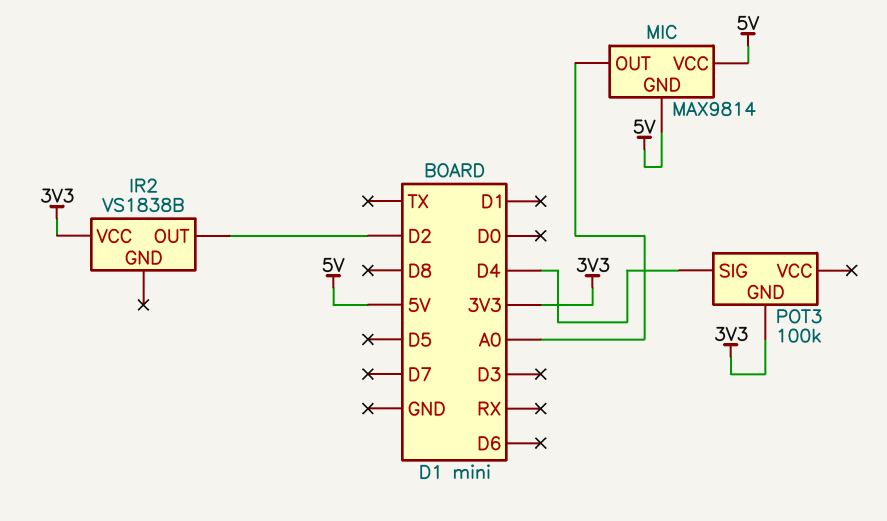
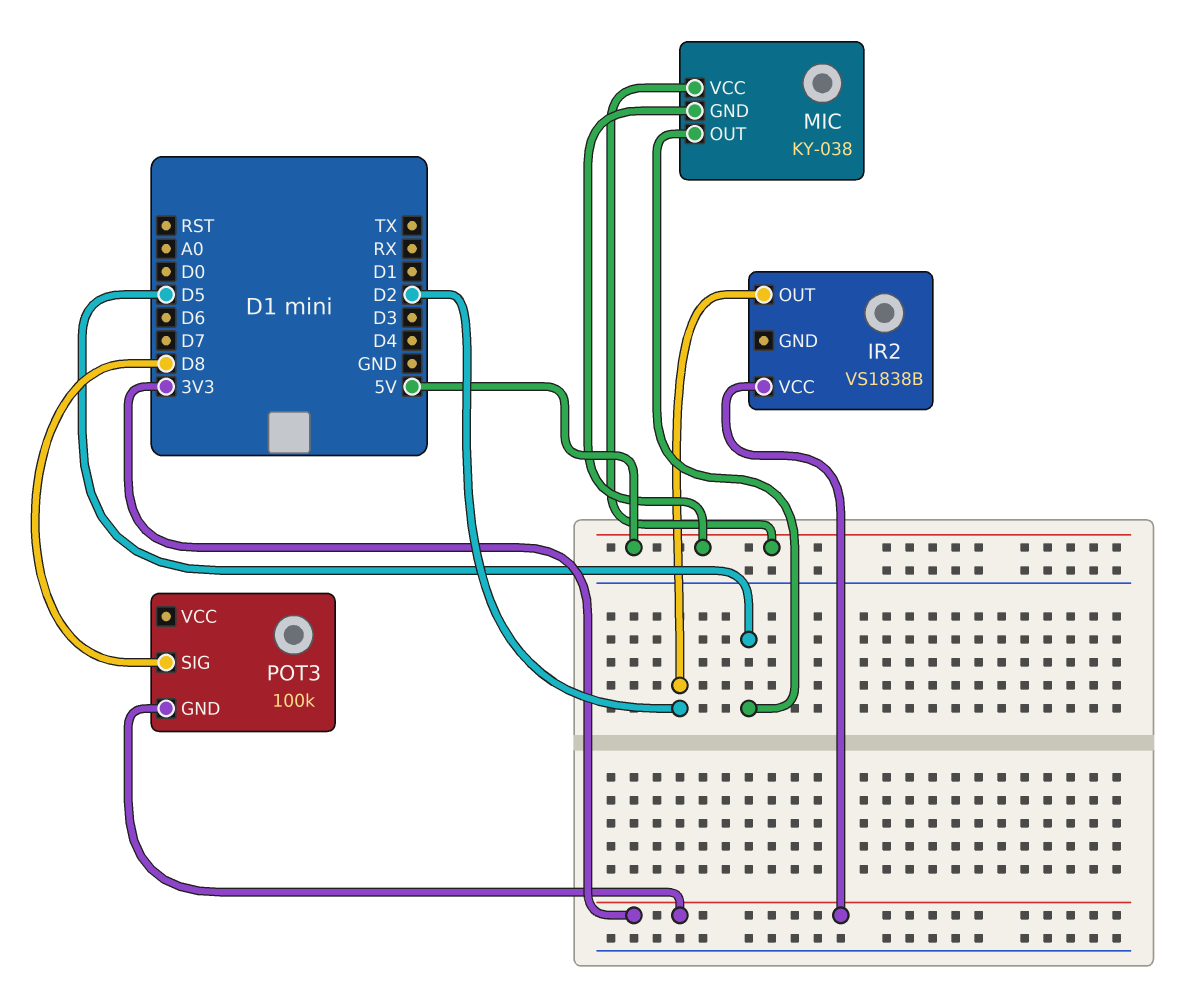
MIC: MAX9814 -> KY-038
MIC pin OUT: A0 -> D5
POT3 pin SIG: D4 -> D8

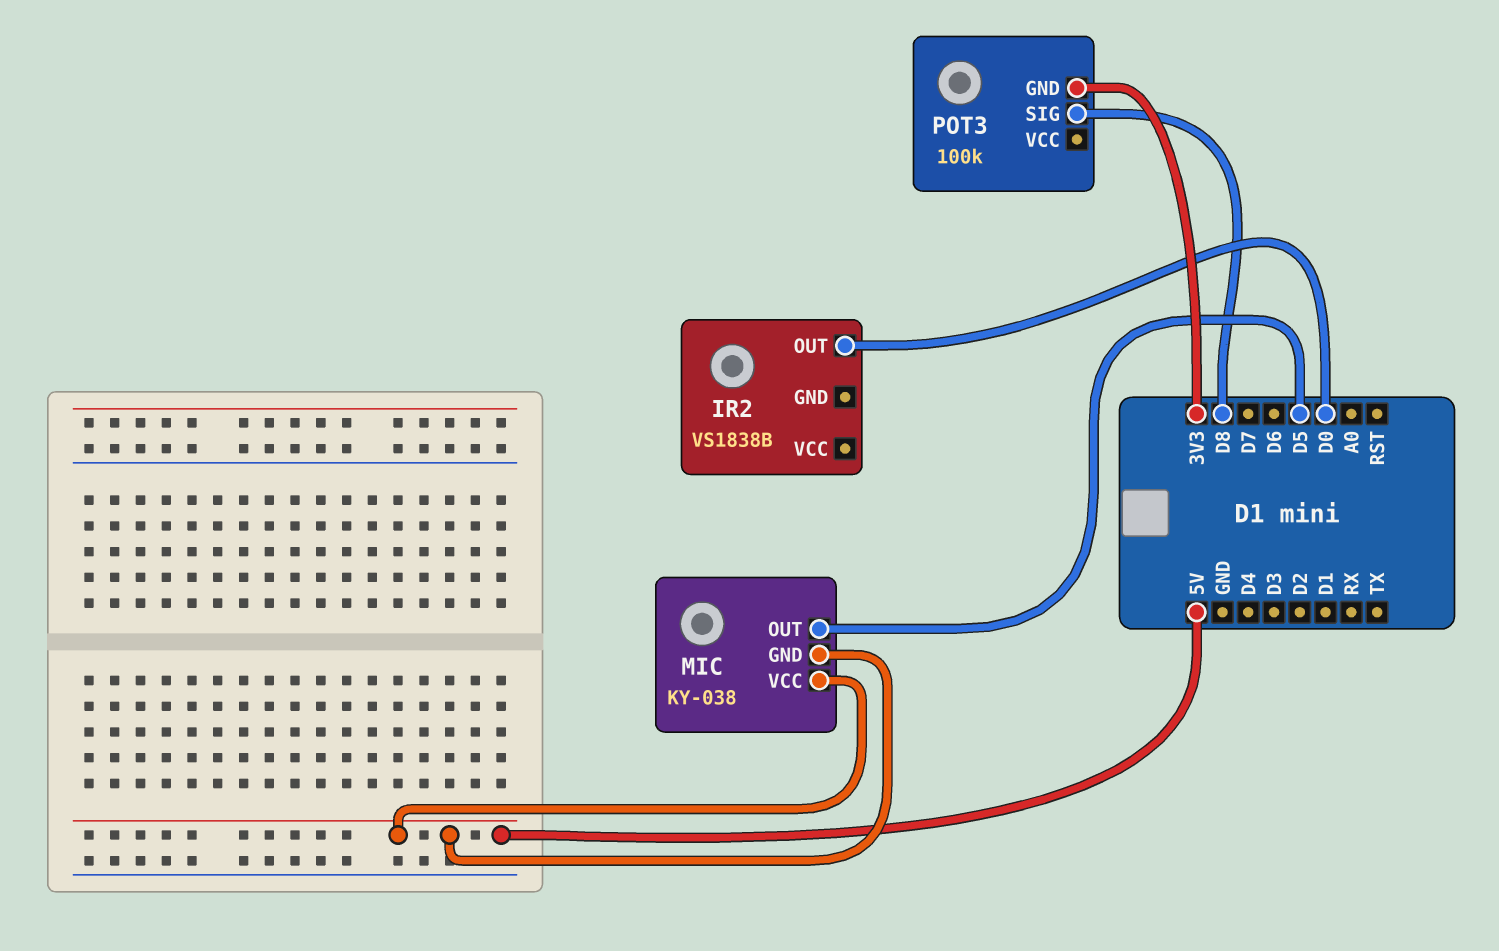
IR2 pin OUT: D2 -> D0
IR2 pin VCC: 3V3 -> none

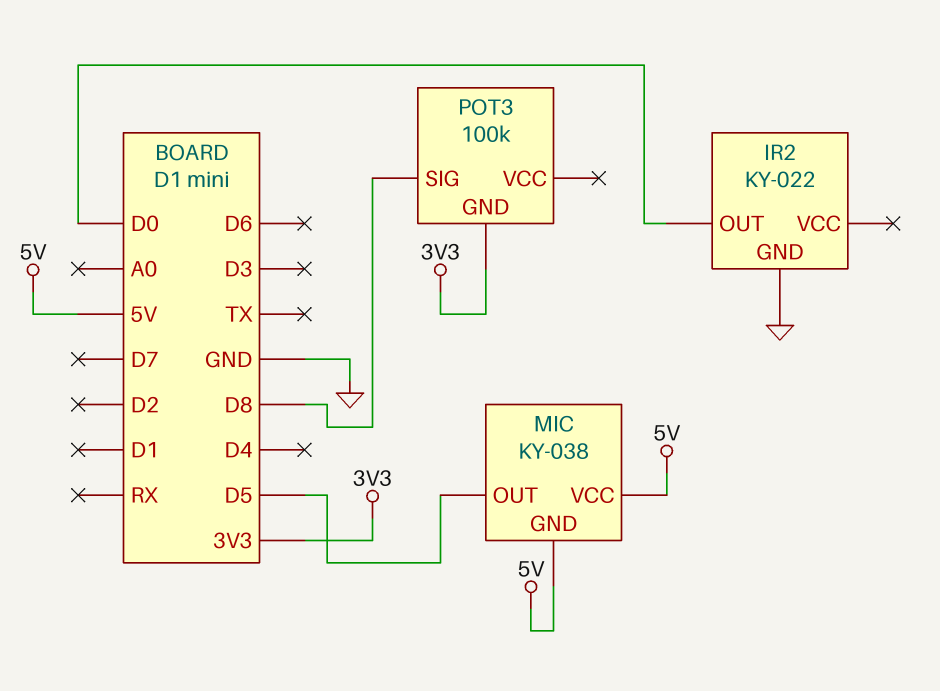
IR2: VS1838B -> KY-022
IR2 pin GND: none -> GND

